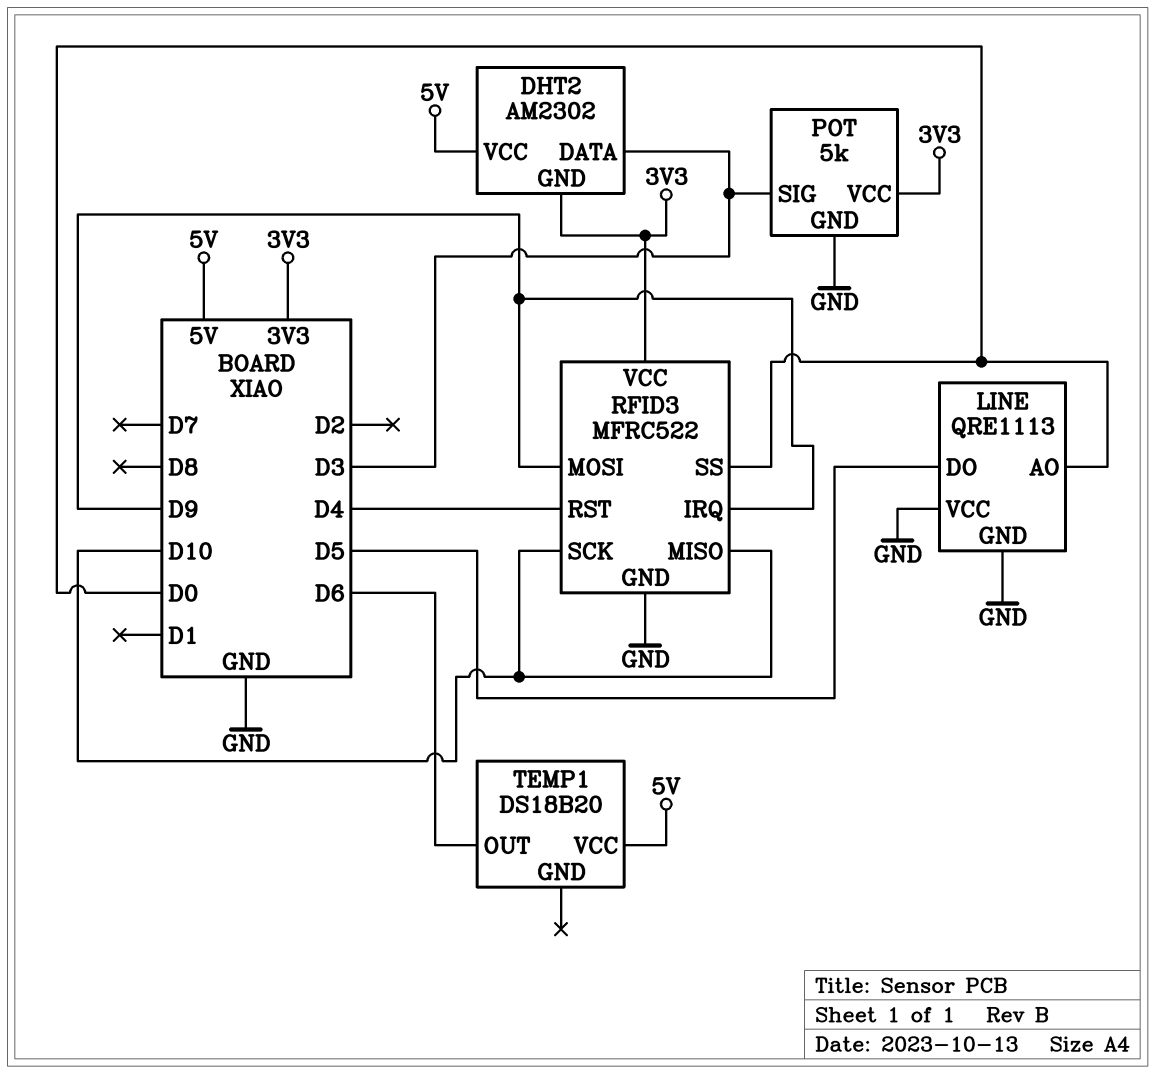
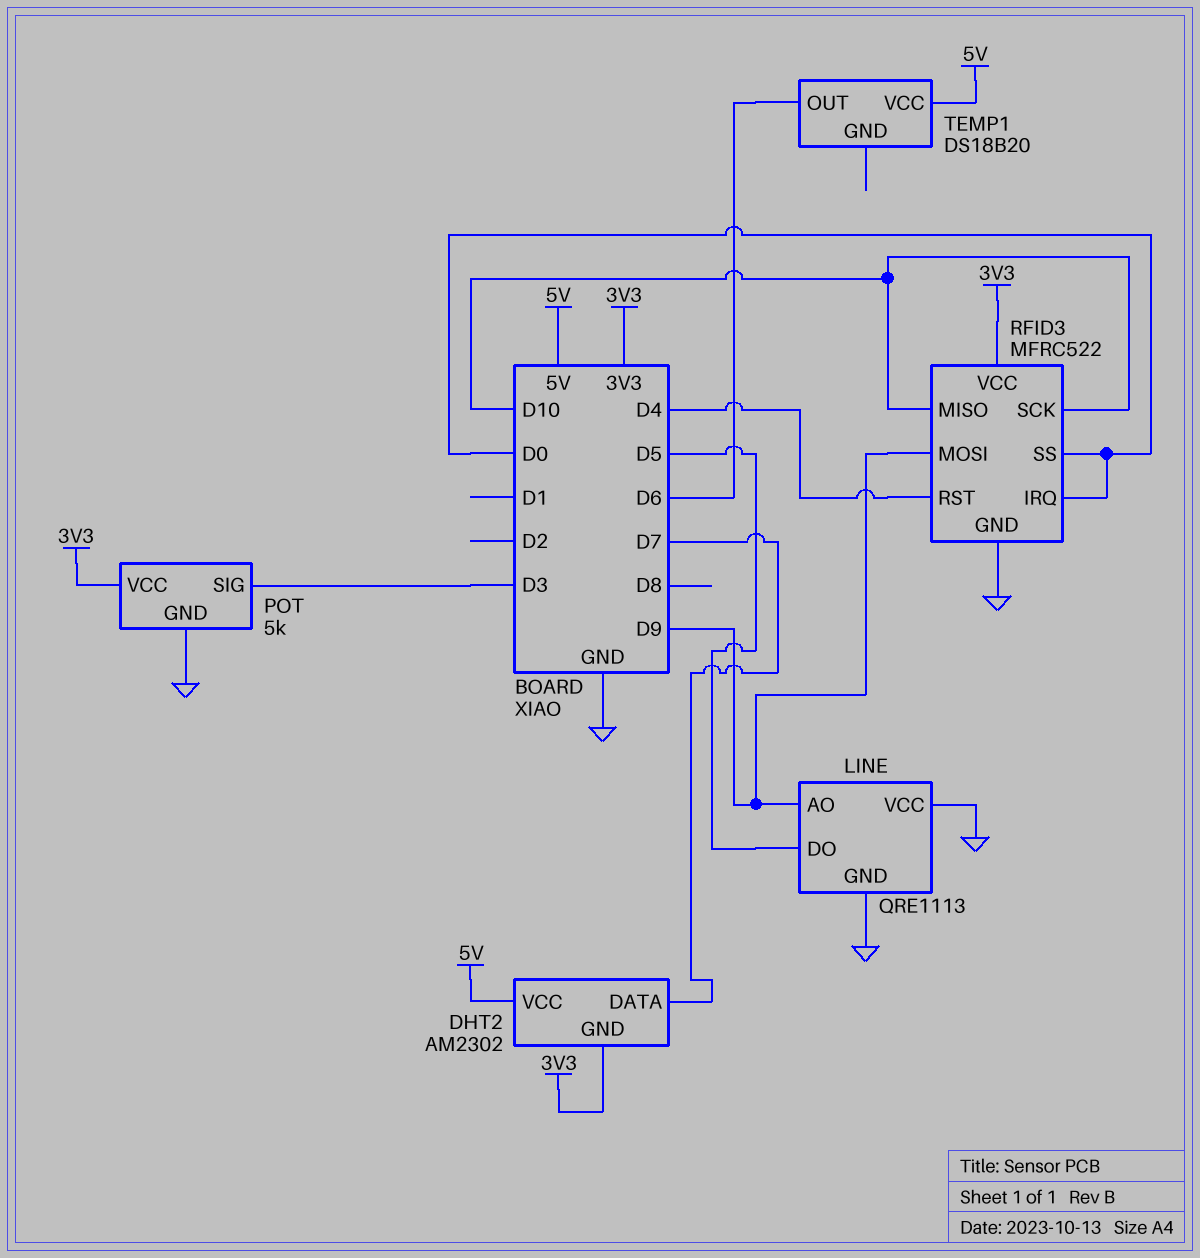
DHT2 pin DATA: D3 -> D7
LINE pin AO: D0 -> D9
RFID3 pin IRQ: D9 -> D0

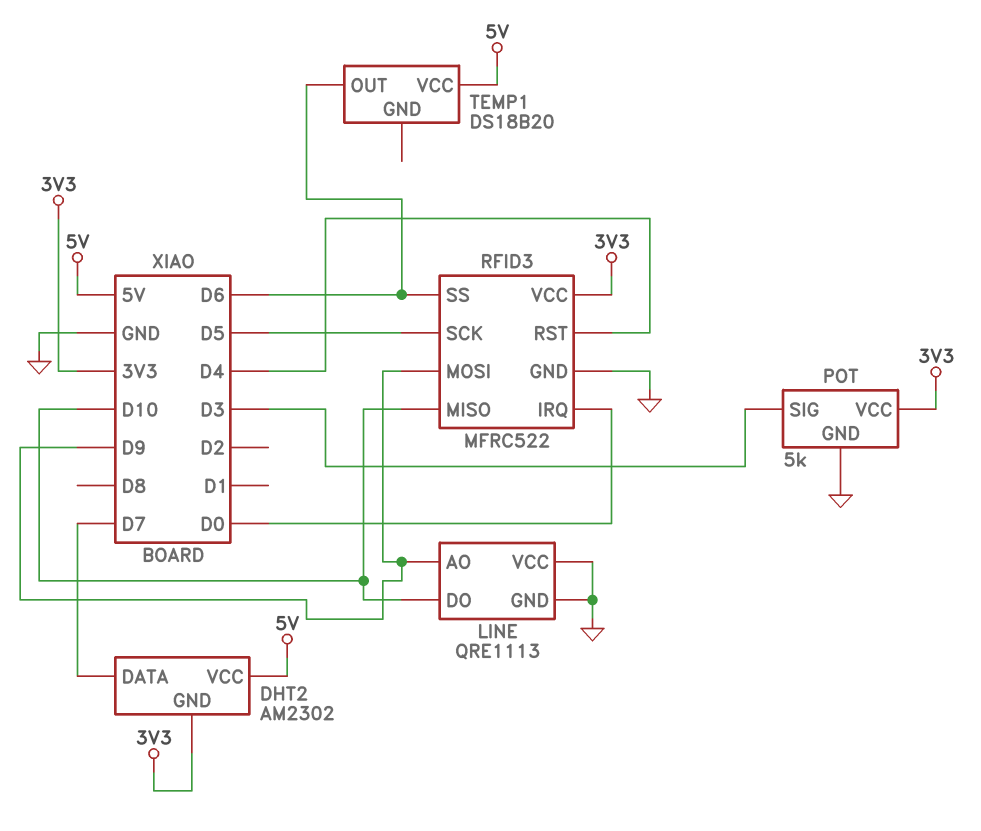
LINE pin DO: D5 -> D10
RFID3 pin SCK: D10 -> D5
RFID3 pin SS: D0 -> D6

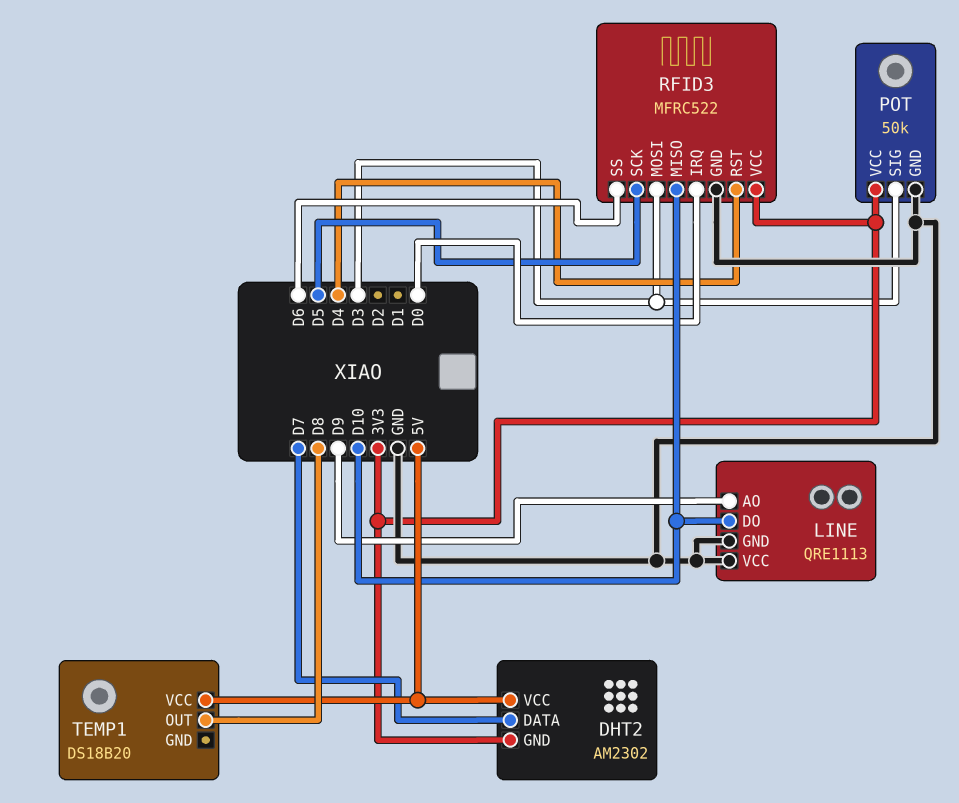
POT: 5k -> 50k
RFID3 pin MOSI: D9 -> D3
TEMP1 pin OUT: D6 -> D8

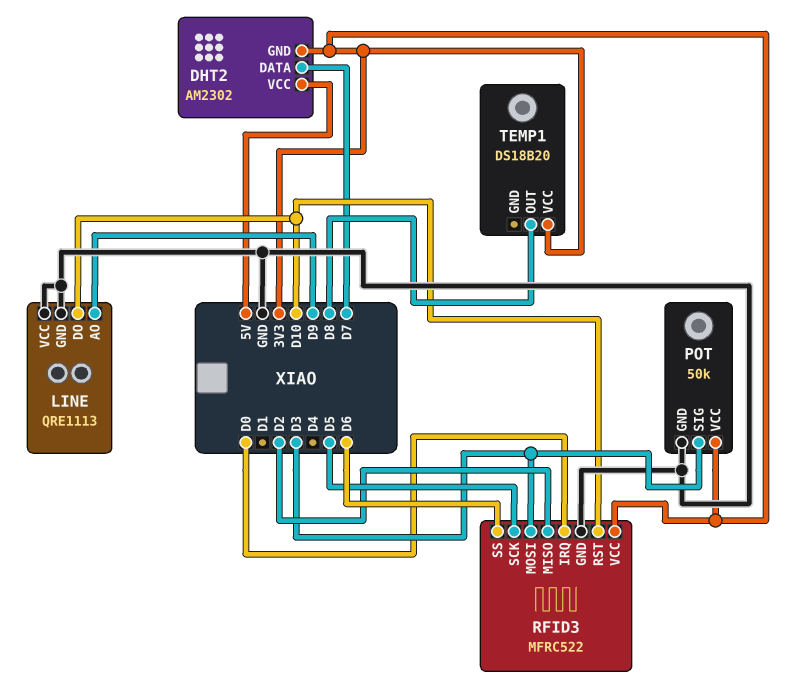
RFID3 pin MISO: D10 -> D2
RFID3 pin RST: D4 -> D10
TEMP1 pin VCC: 5V -> 3V3

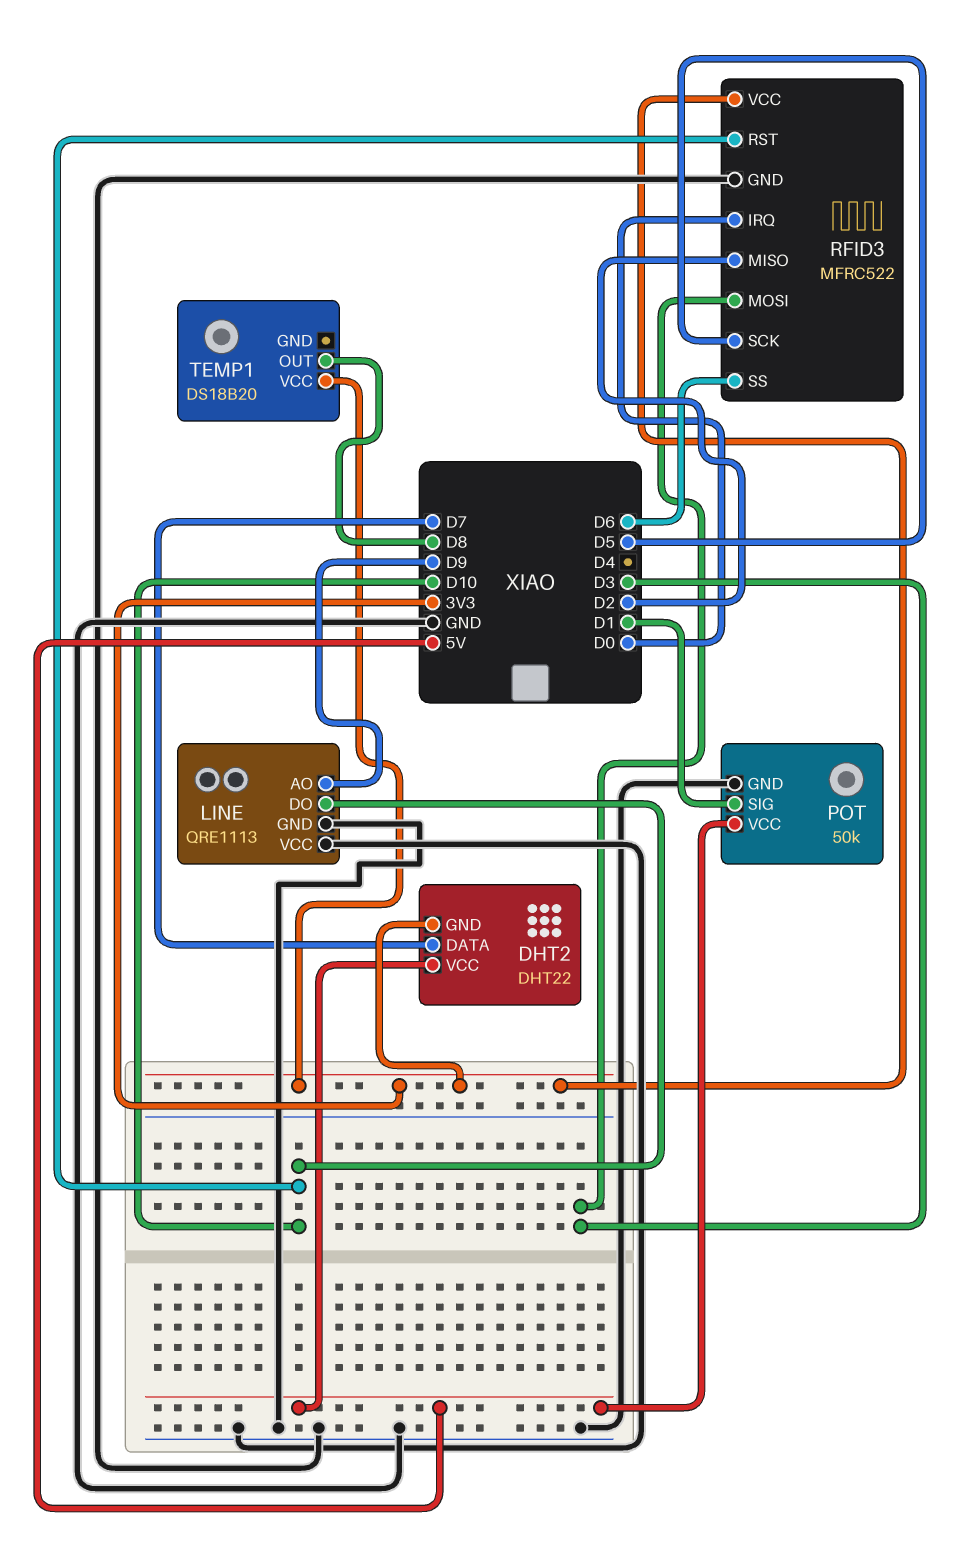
DHT2: AM2302 -> DHT22
POT pin SIG: D3 -> D1
POT pin VCC: 3V3 -> 5V

